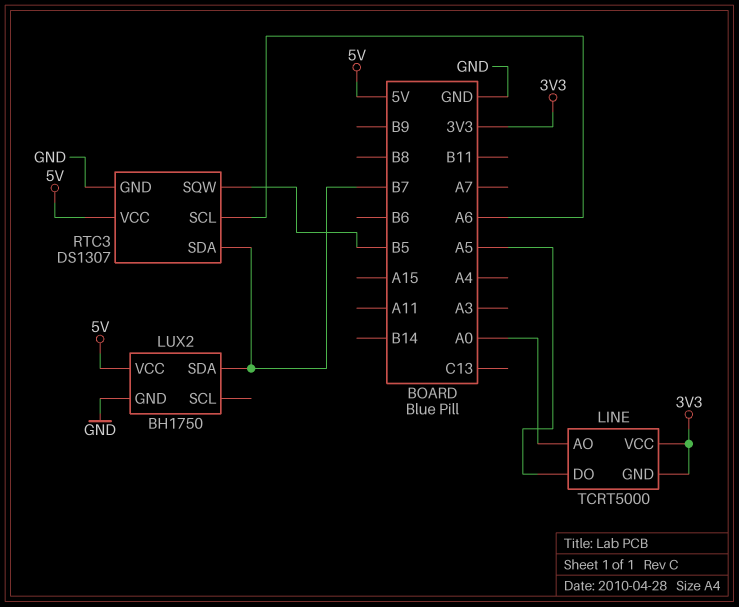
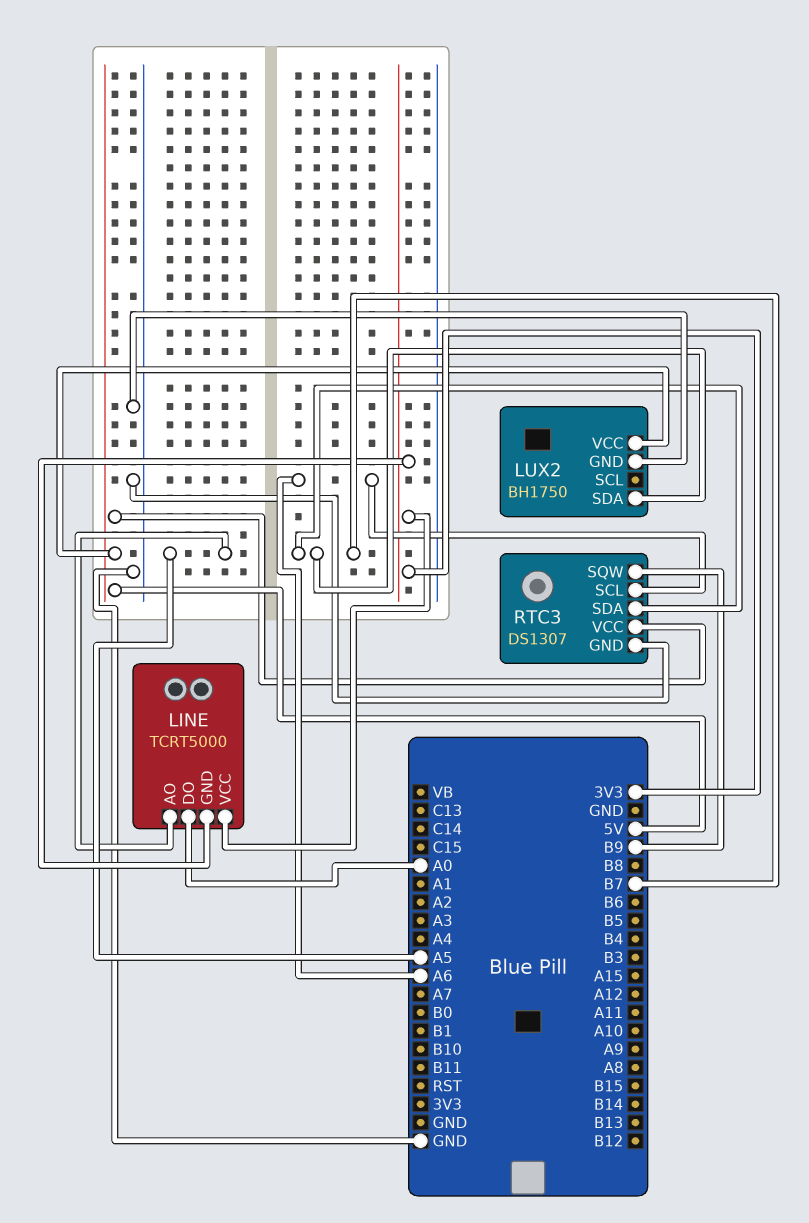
LINE pin AO: A0 -> A5
LINE pin DO: A5 -> A0
RTC3 pin SQW: B5 -> B9

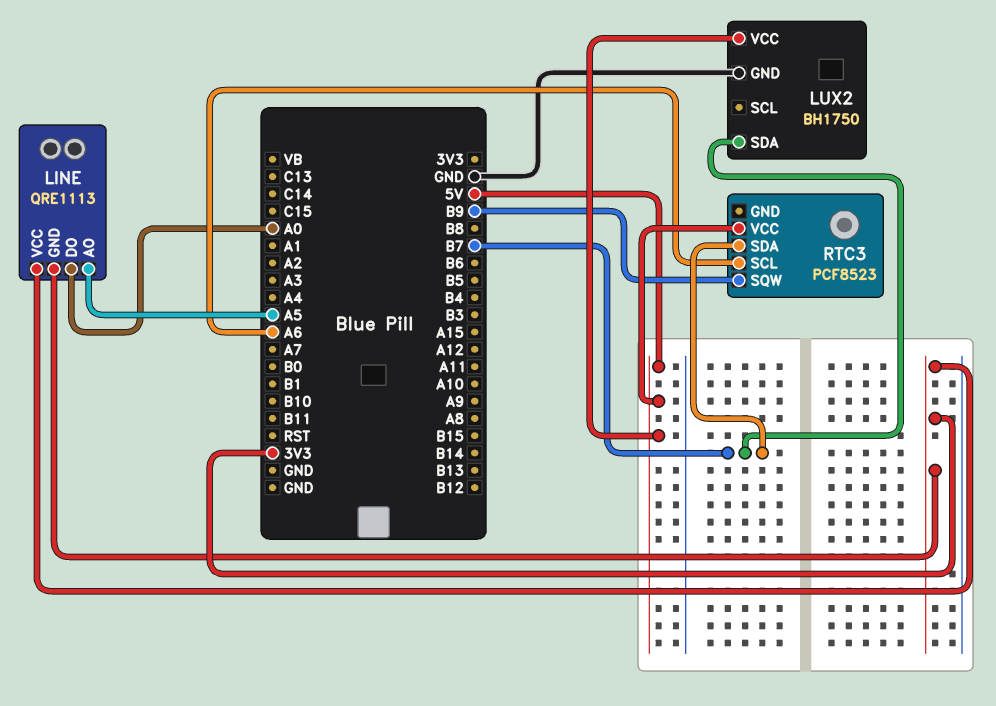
LINE: TCRT5000 -> QRE1113
RTC3: DS1307 -> PCF8523
RTC3 pin GND: GND -> none

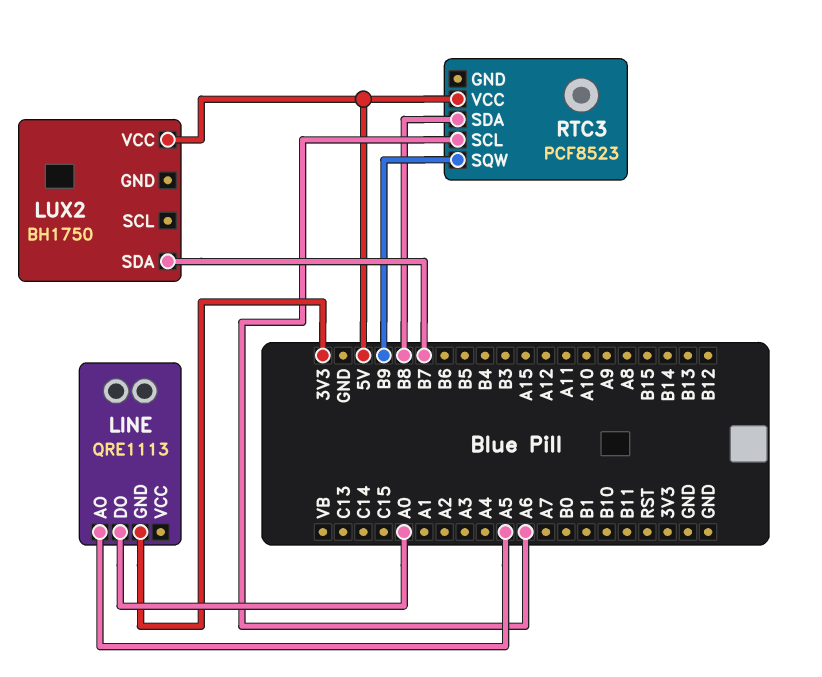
LINE pin VCC: 3V3 -> none
LUX2 pin GND: GND -> none
RTC3 pin SDA: B7 -> B8

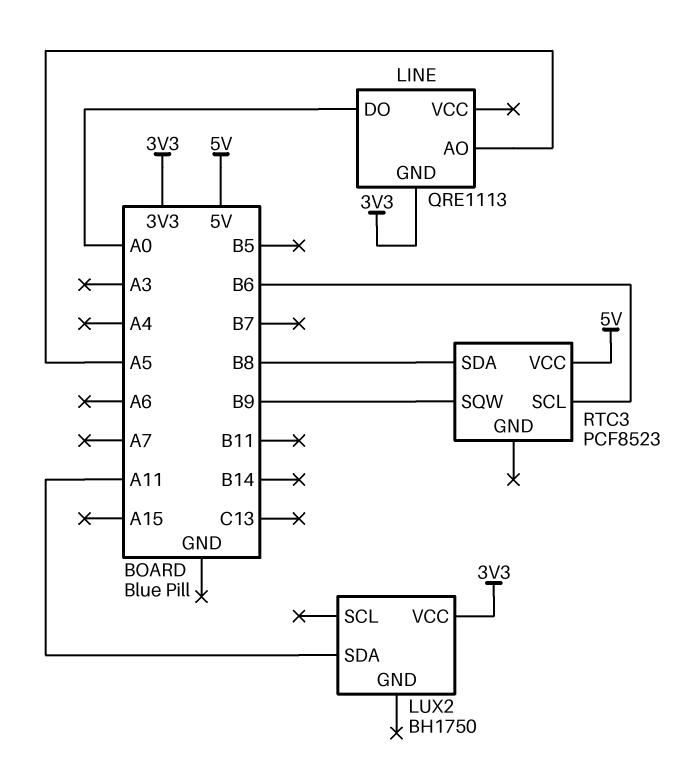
LUX2 pin SDA: B7 -> A11
LUX2 pin VCC: 5V -> 3V3
RTC3 pin SCL: A6 -> B6

